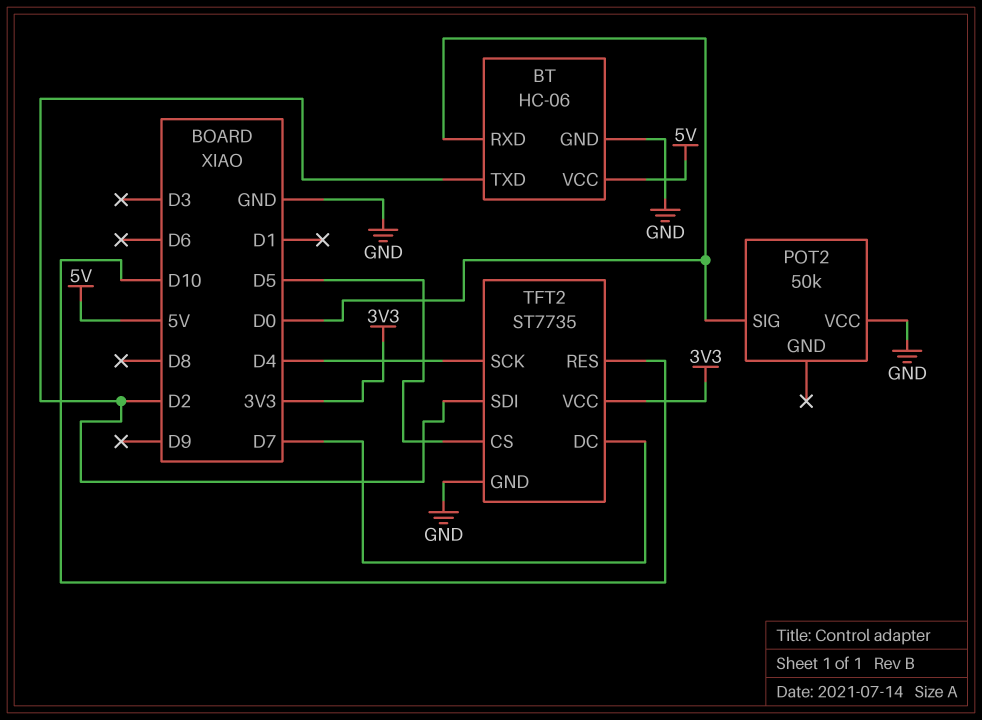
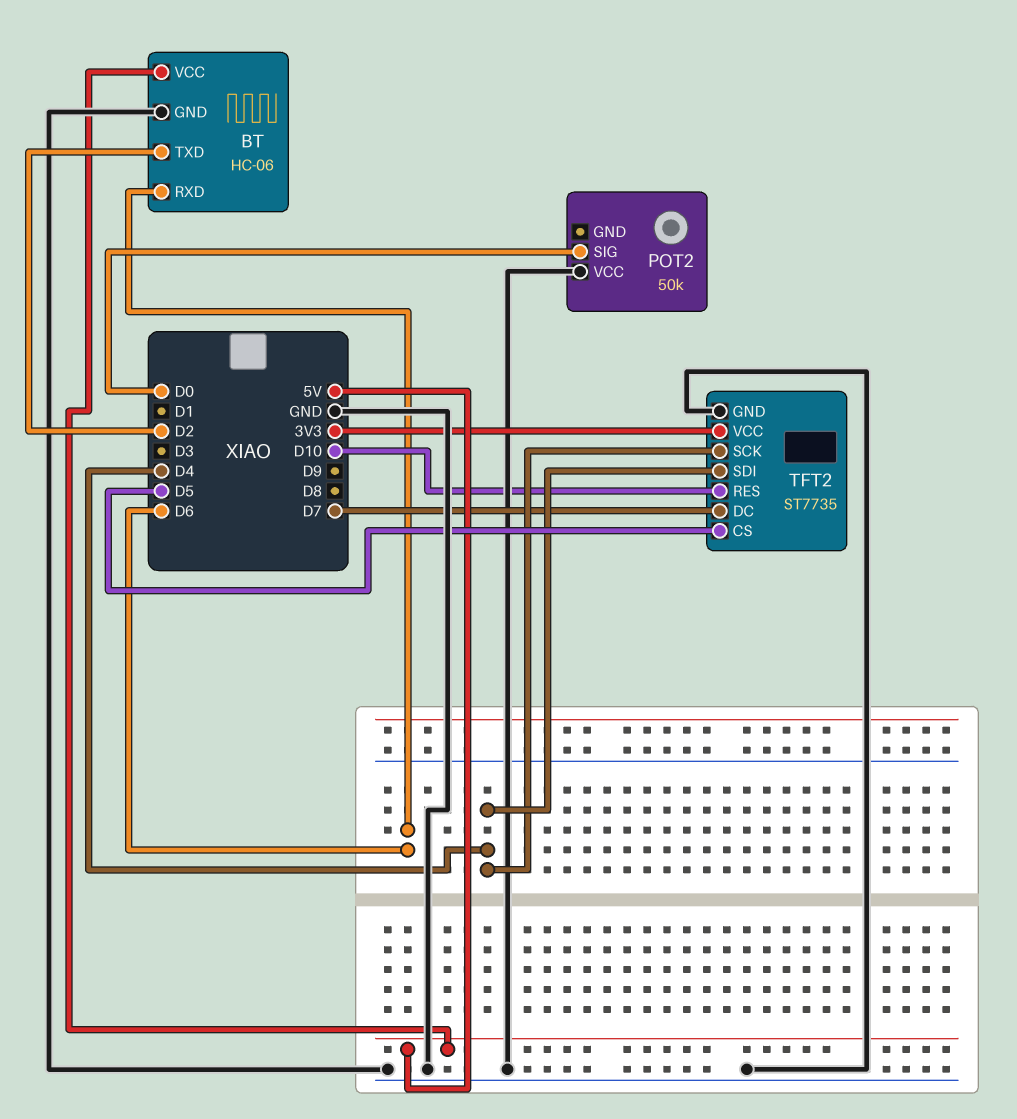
BT pin RXD: D0 -> D6
TFT2 pin SDI: D2 -> D4

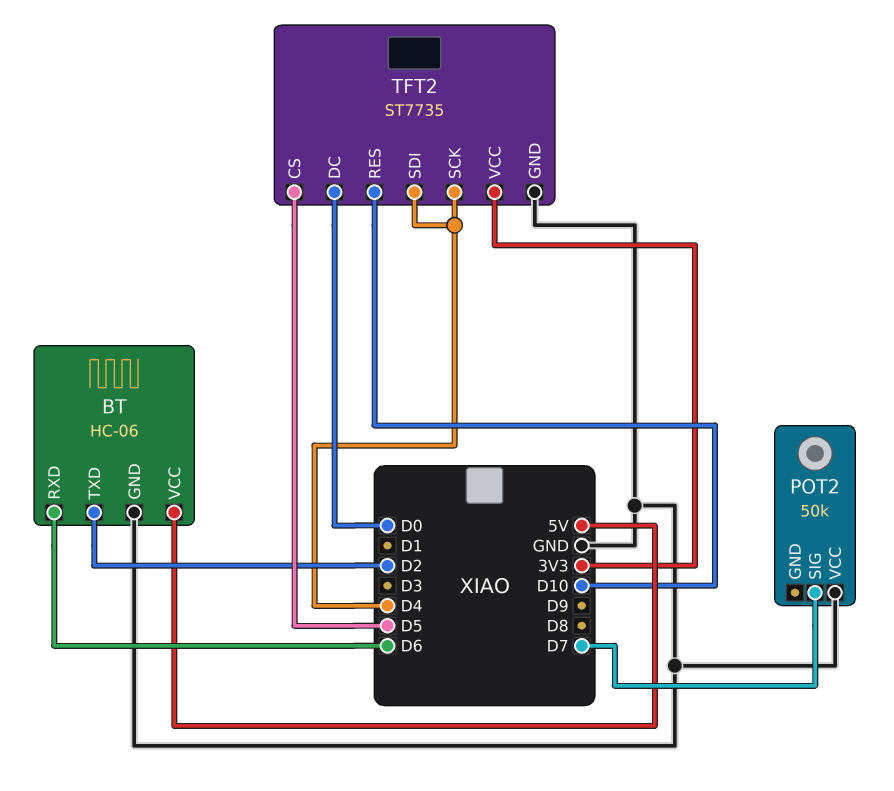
POT2 pin SIG: D0 -> D7
TFT2 pin DC: D7 -> D0

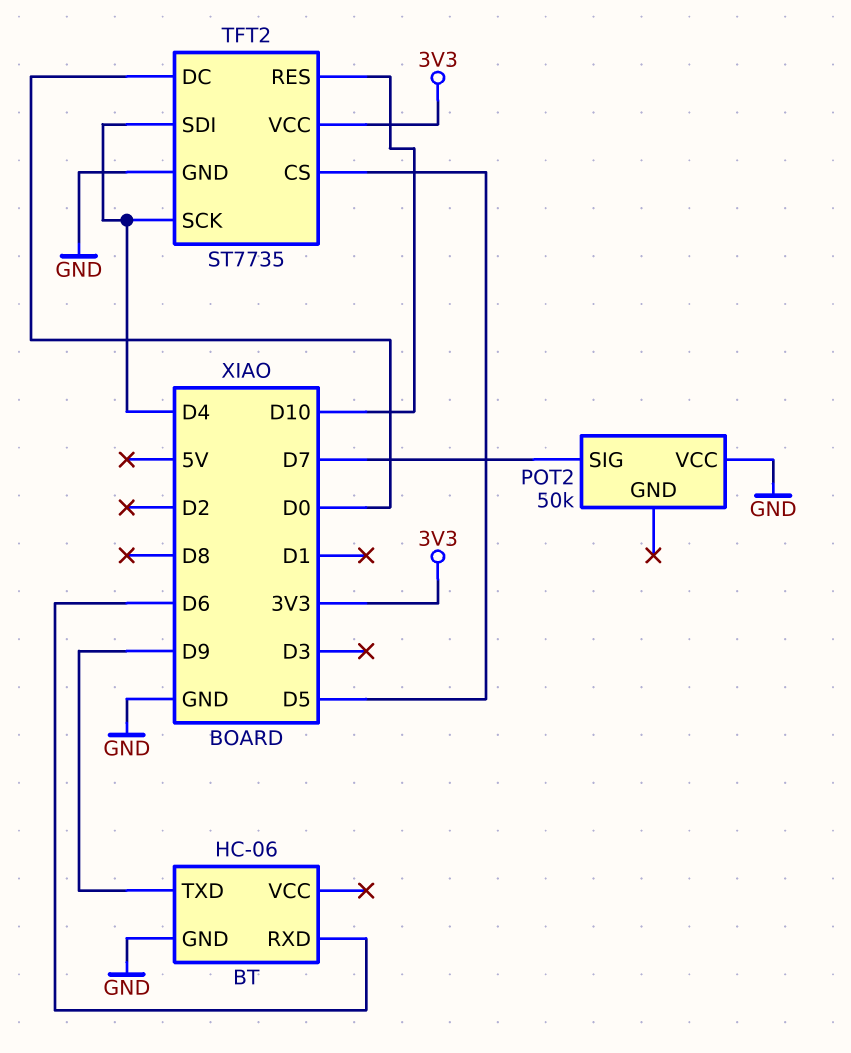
BT pin TXD: D2 -> D9
BT pin VCC: 5V -> none

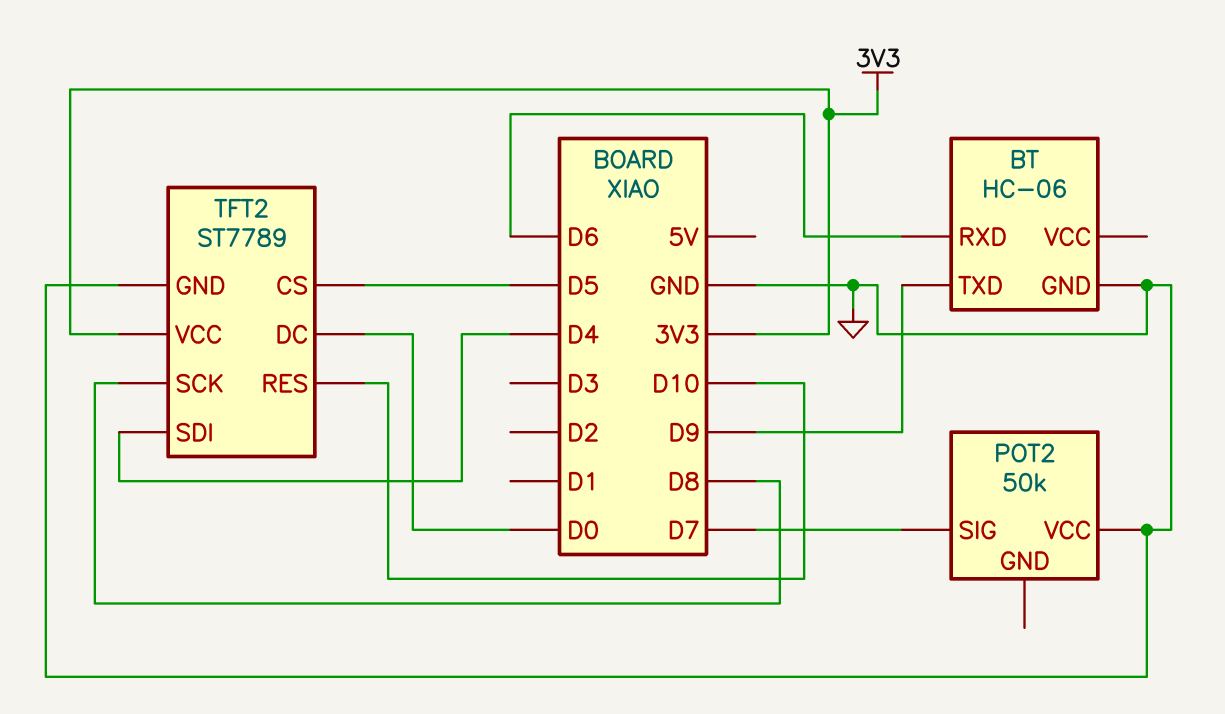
TFT2: ST7735 -> ST7789
TFT2 pin SCK: D4 -> D8

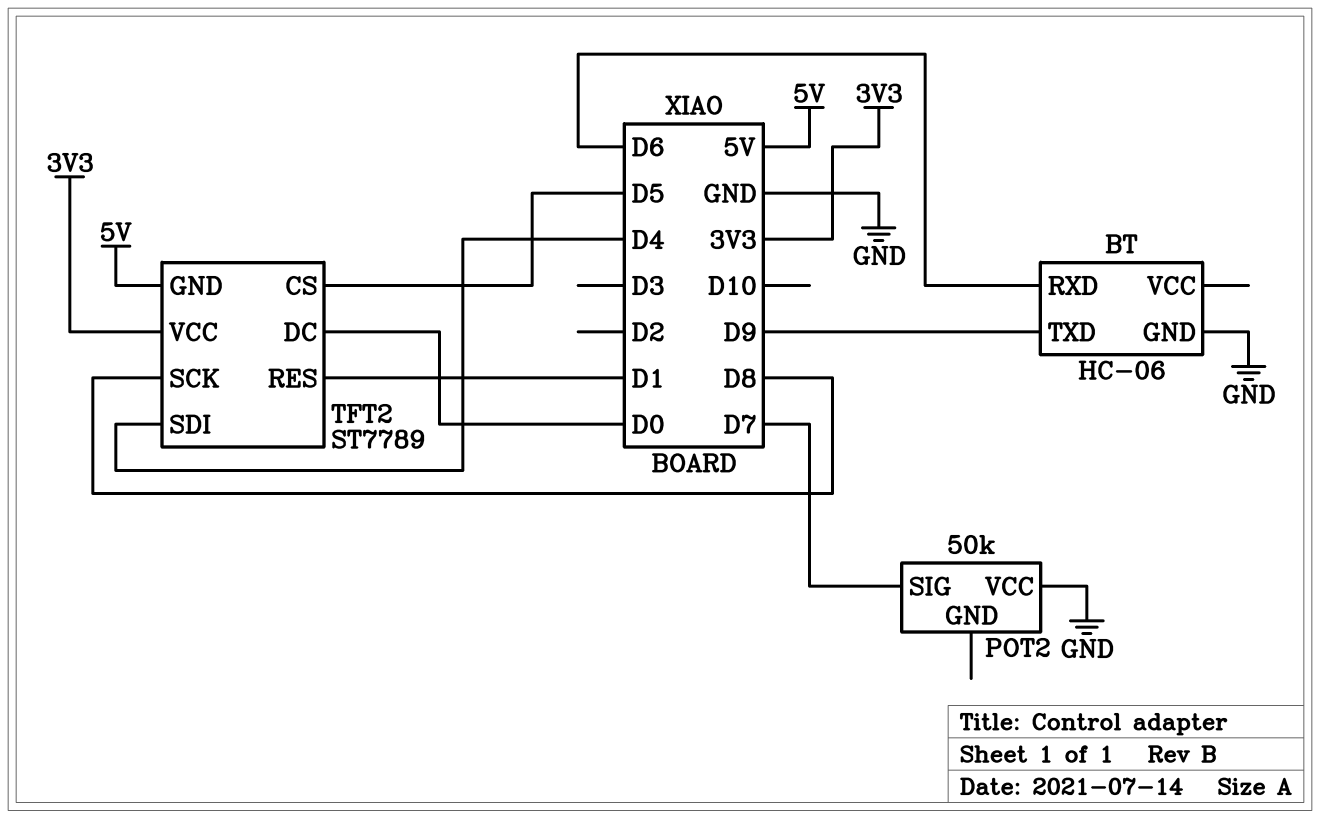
TFT2 pin GND: GND -> 5V
TFT2 pin RES: D10 -> D1

